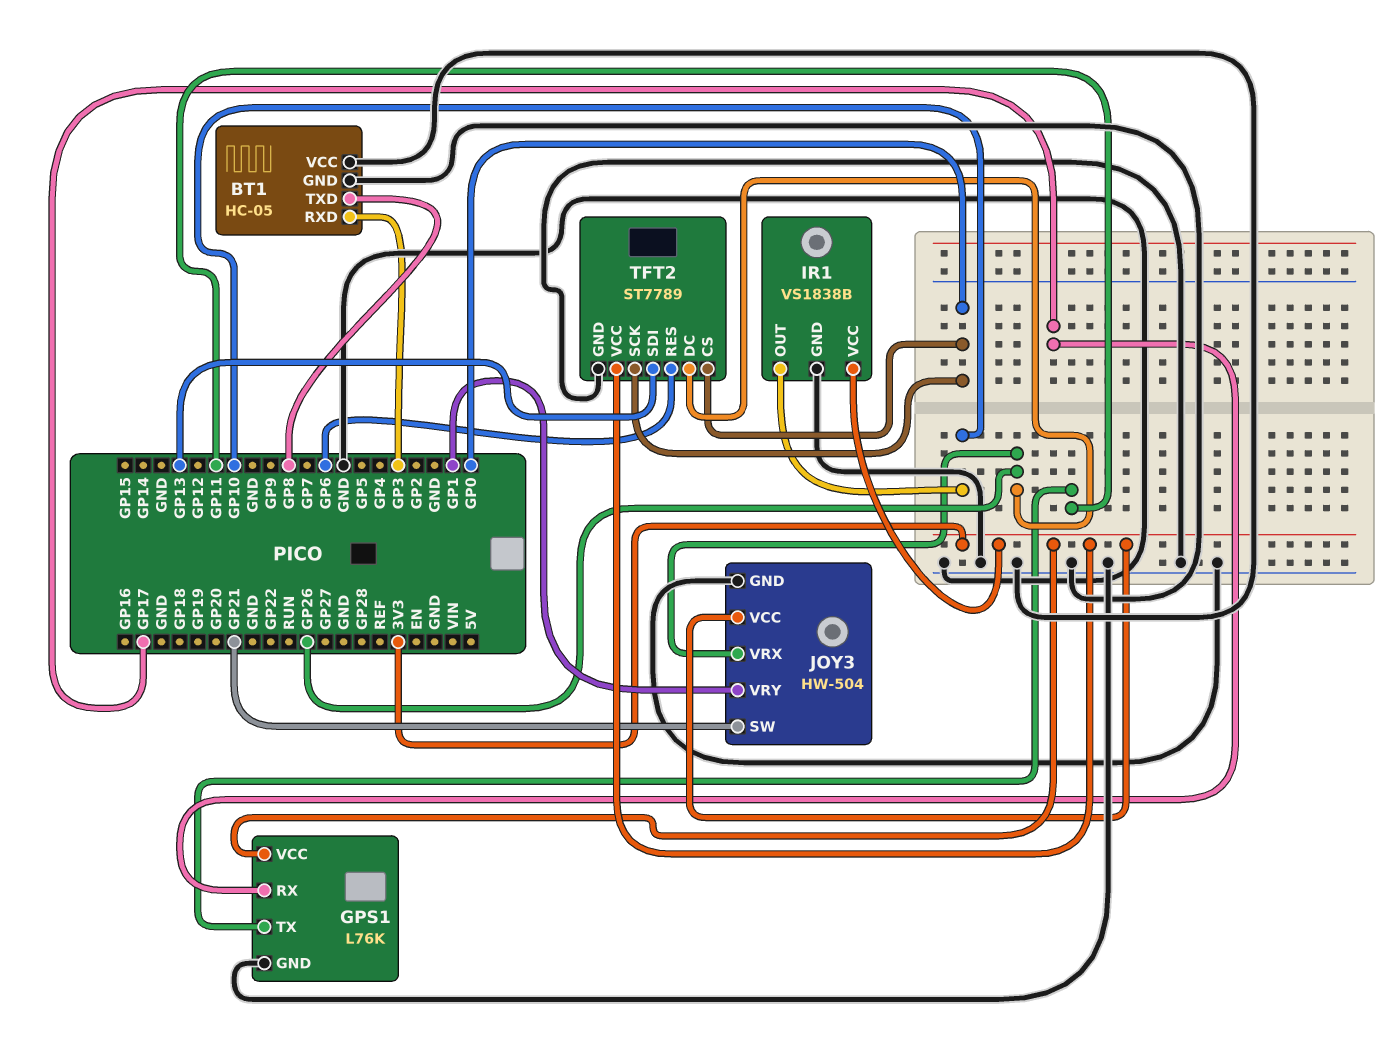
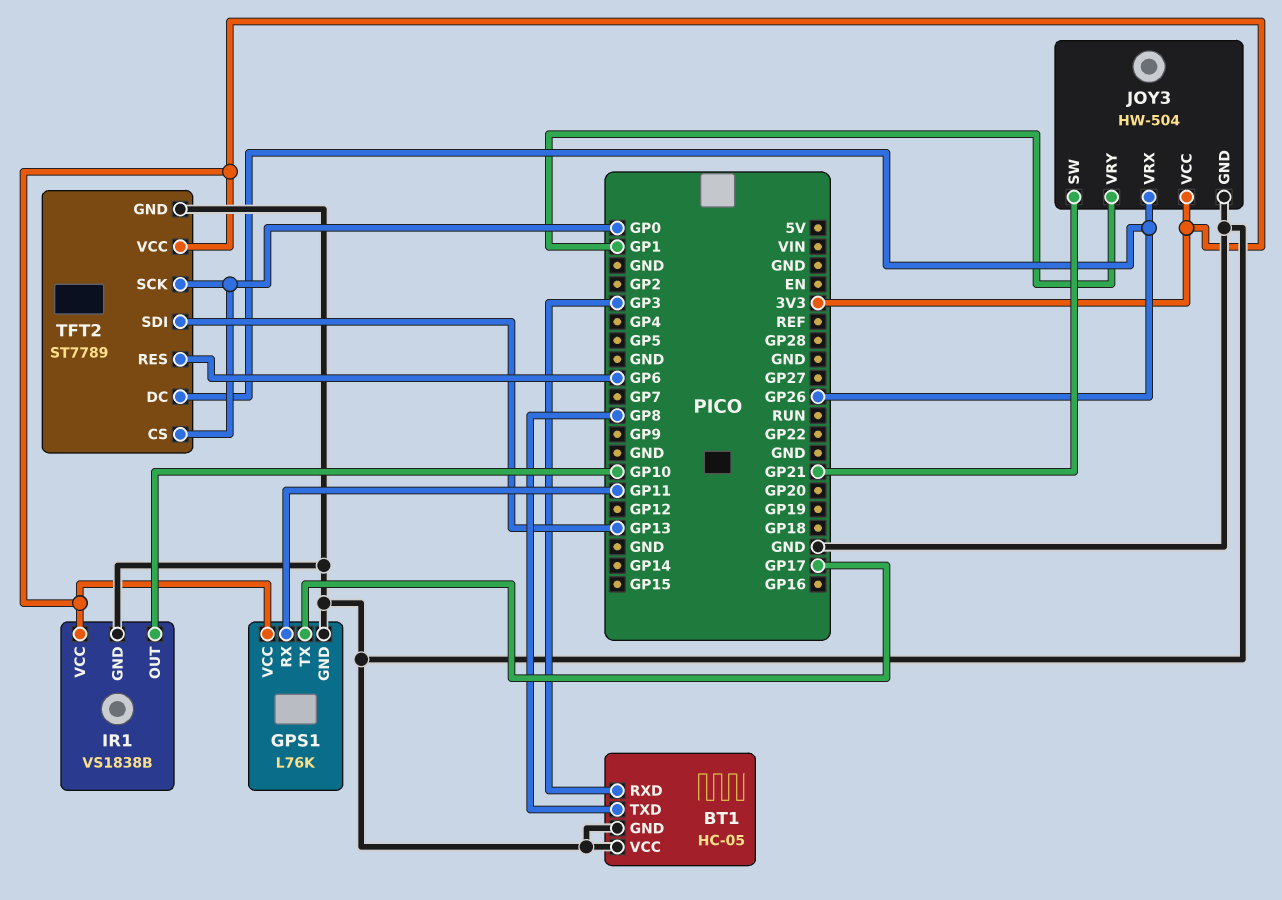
GPS1 pin RX: GP17 -> GP11
GPS1 pin TX: GP11 -> GP17

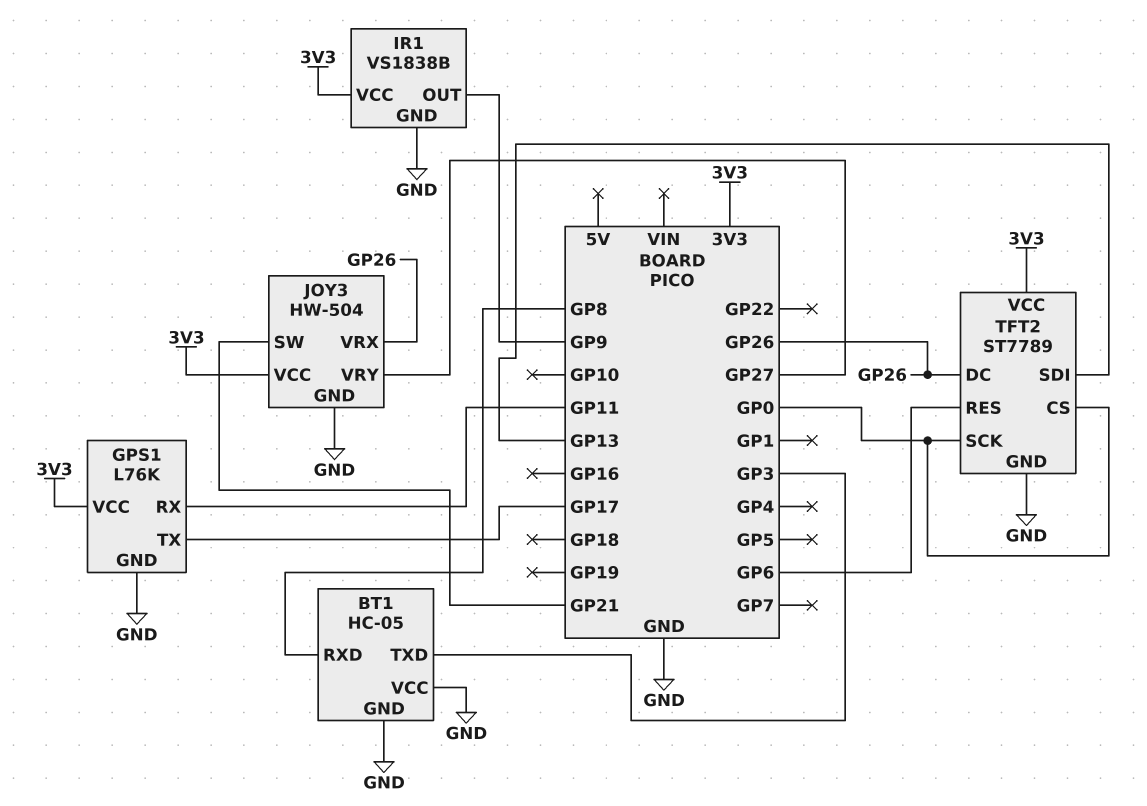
BT1 pin RXD: GP3 -> GP8
BT1 pin TXD: GP8 -> GP3
IR1 pin OUT: GP10 -> GP9
JOY3 pin VRY: GP1 -> GP27

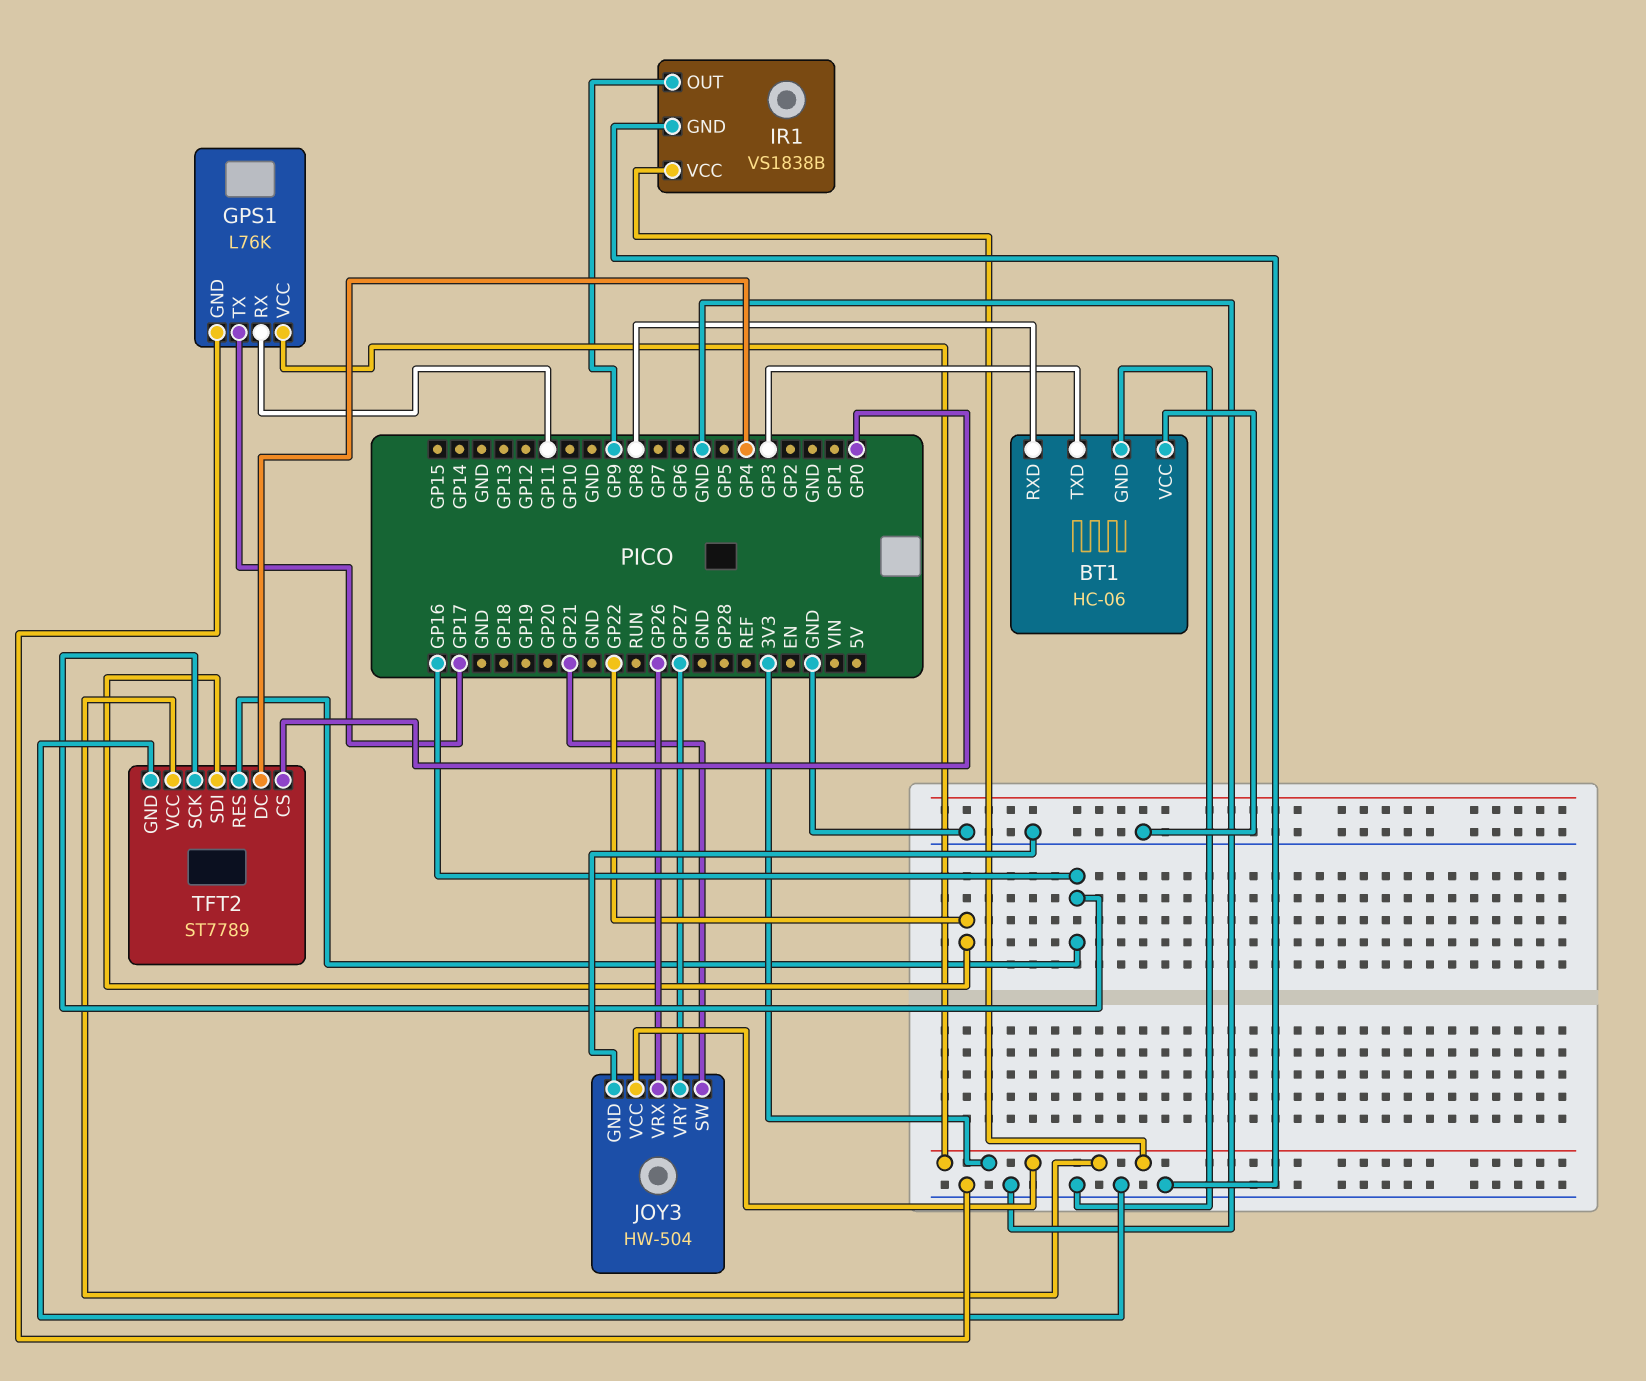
BT1: HC-05 -> HC-06
TFT2 pin DC: GP26 -> GP4
TFT2 pin RES: GP6 -> GP16
TFT2 pin SCK: GP0 -> GP16
TFT2 pin SDI: GP13 -> GP22

